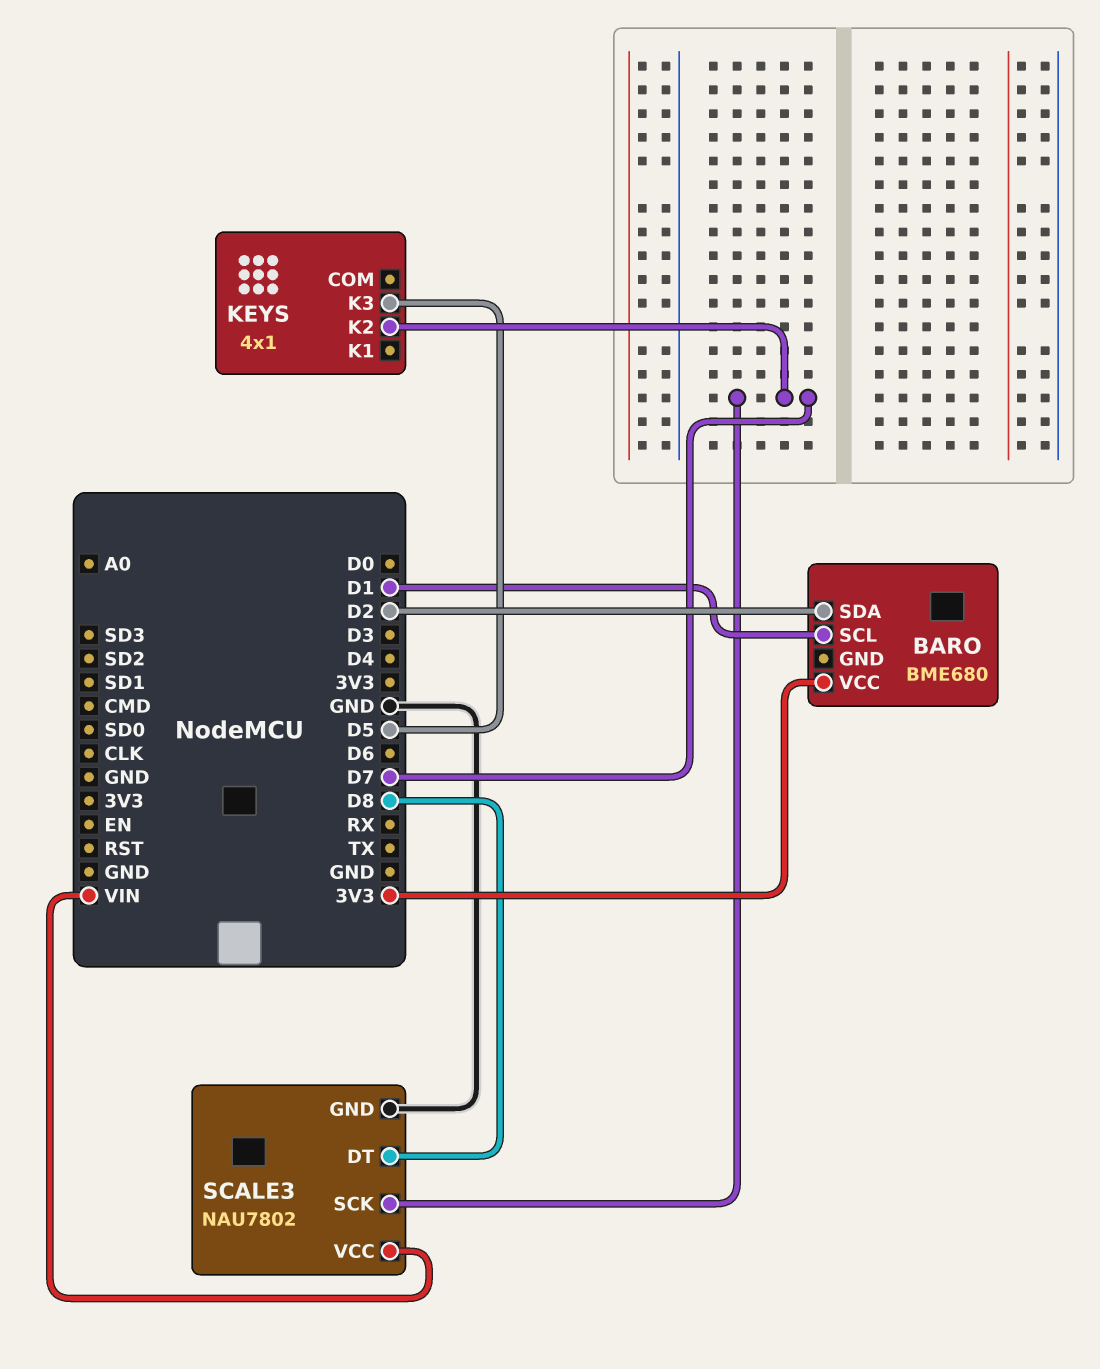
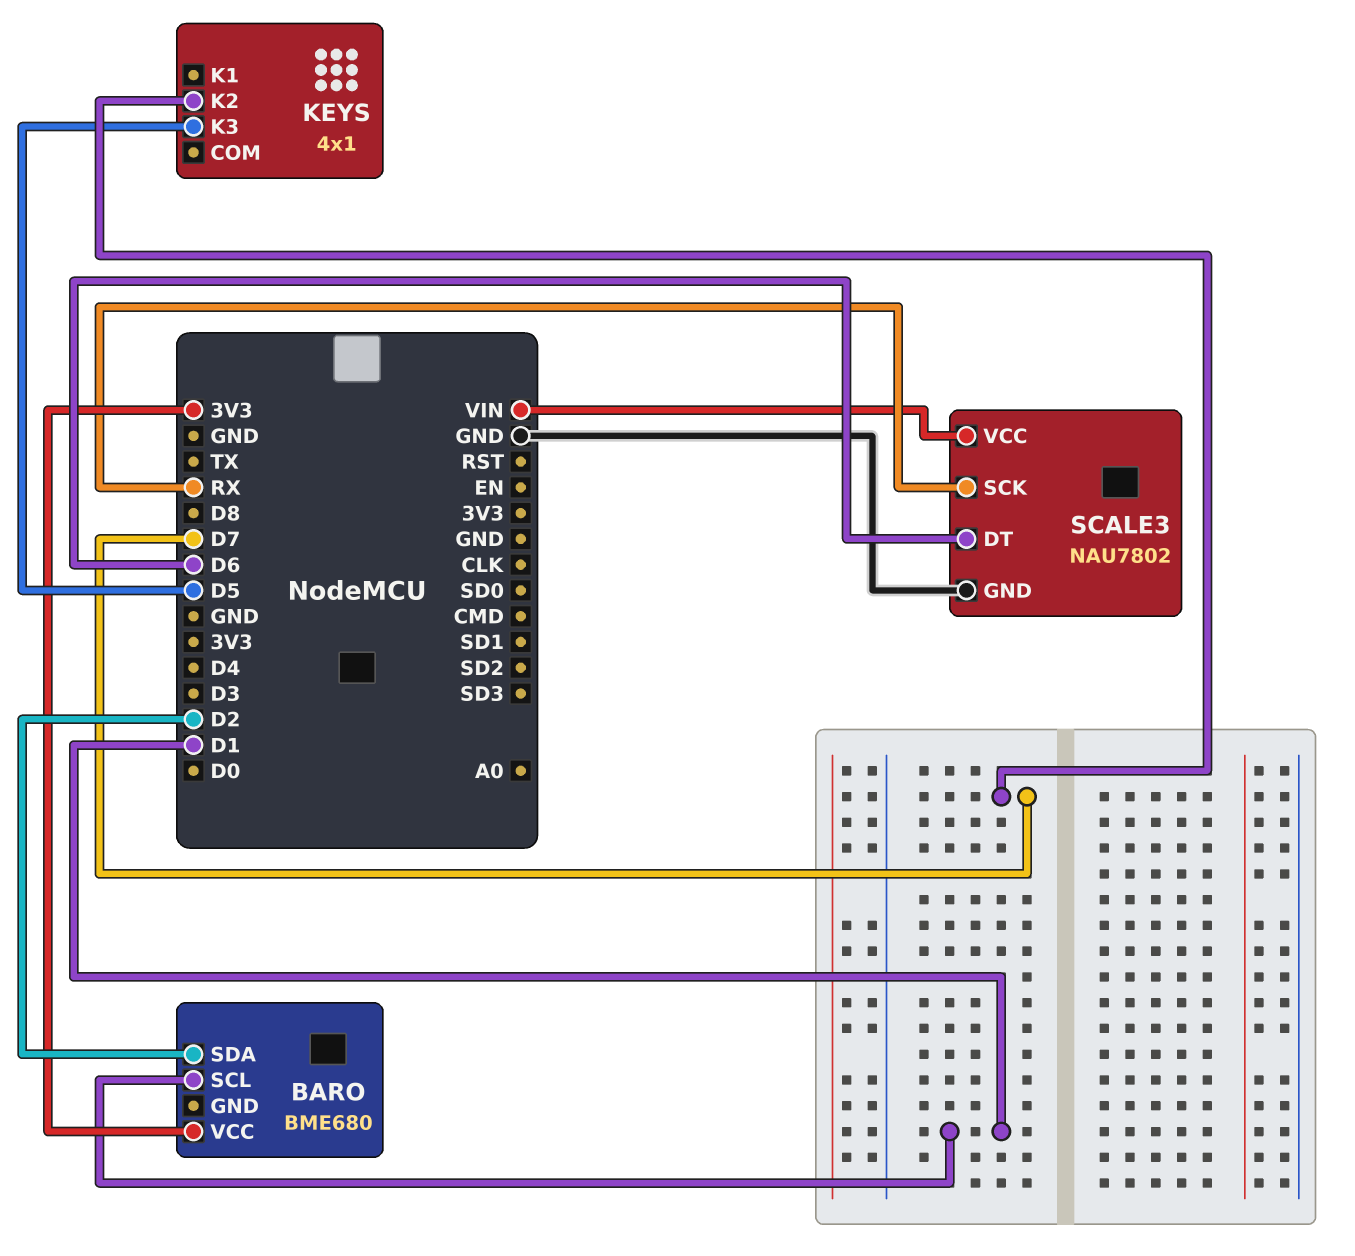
SCALE3 pin DT: D8 -> D6
SCALE3 pin SCK: D7 -> RX

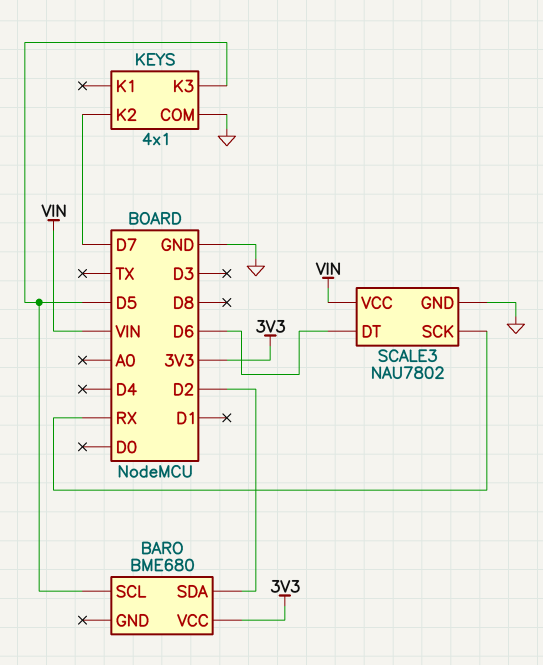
BARO pin SCL: D1 -> D5
KEYS pin COM: none -> GND

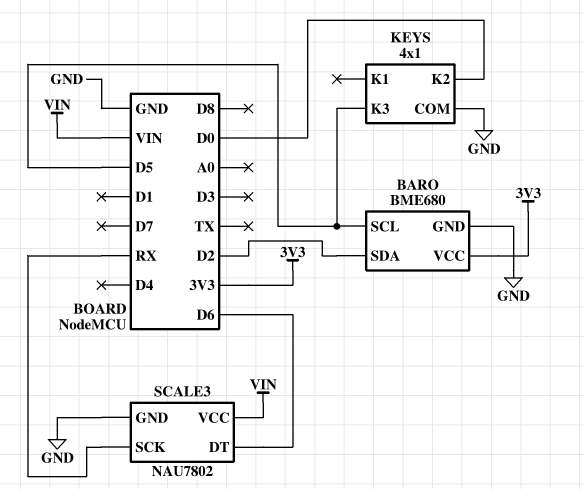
BARO pin GND: none -> GND
KEYS pin K2: D7 -> D0

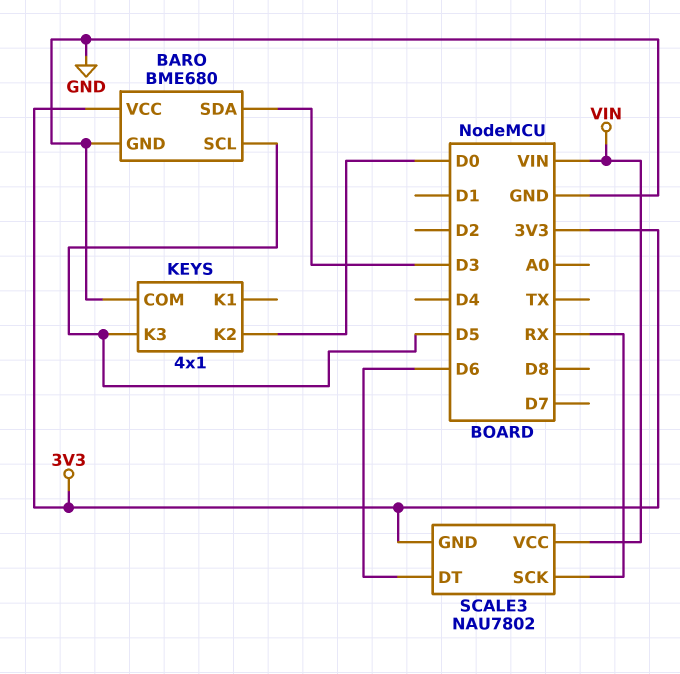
BARO pin SDA: D2 -> D3
SCALE3 pin GND: GND -> 3V3

